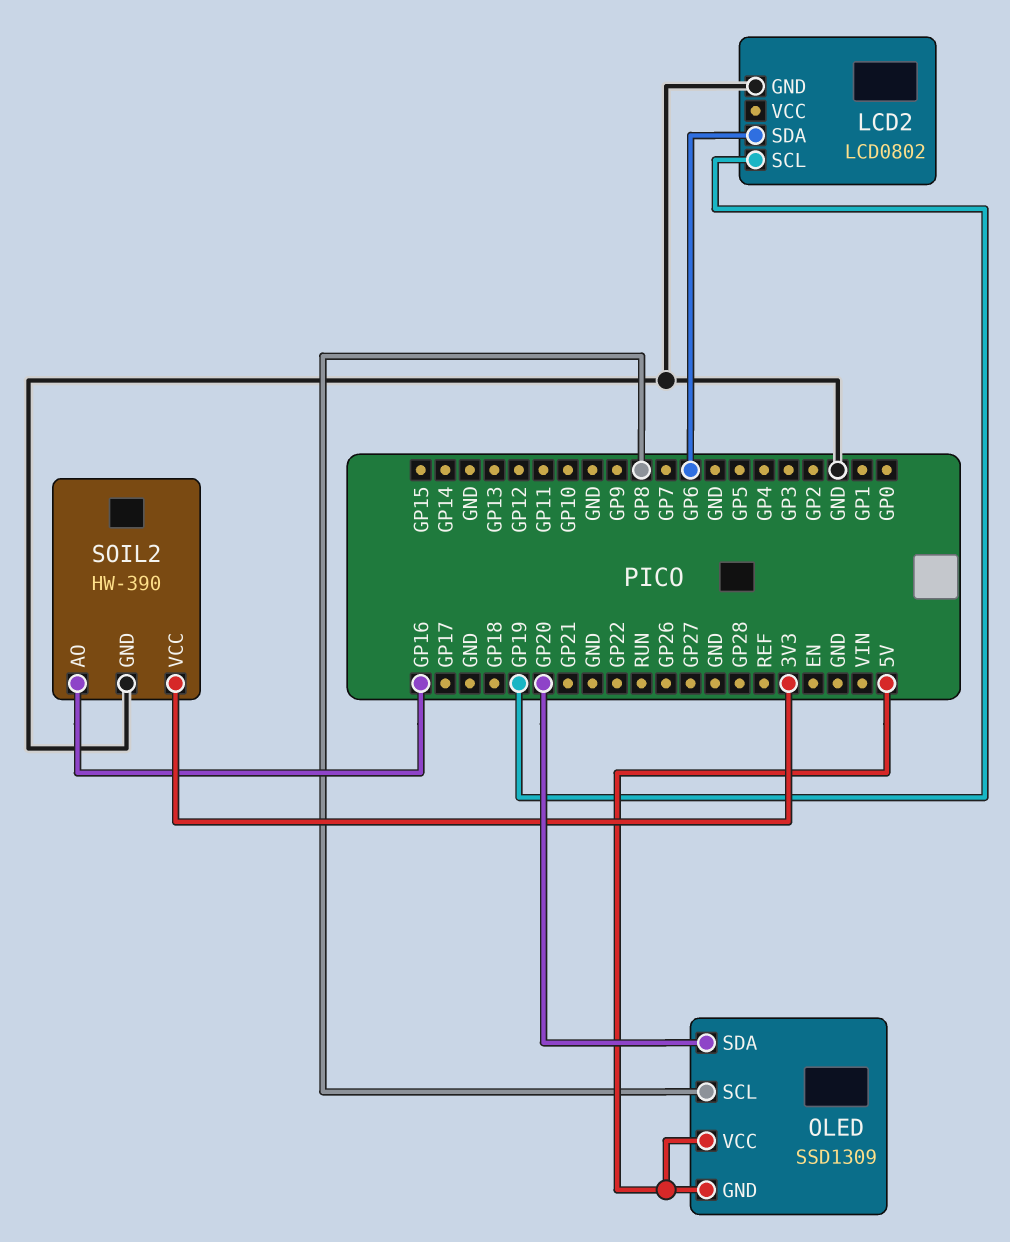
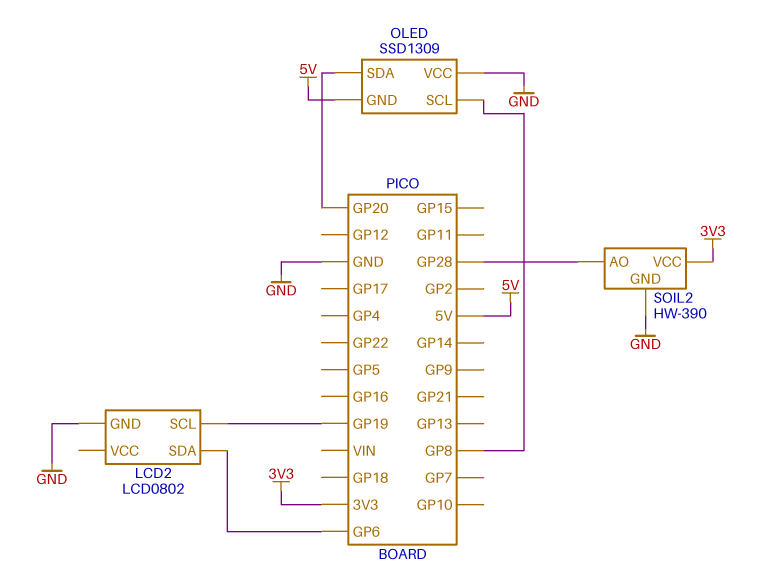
OLED pin VCC: 5V -> GND
SOIL2 pin AO: GP16 -> GP28

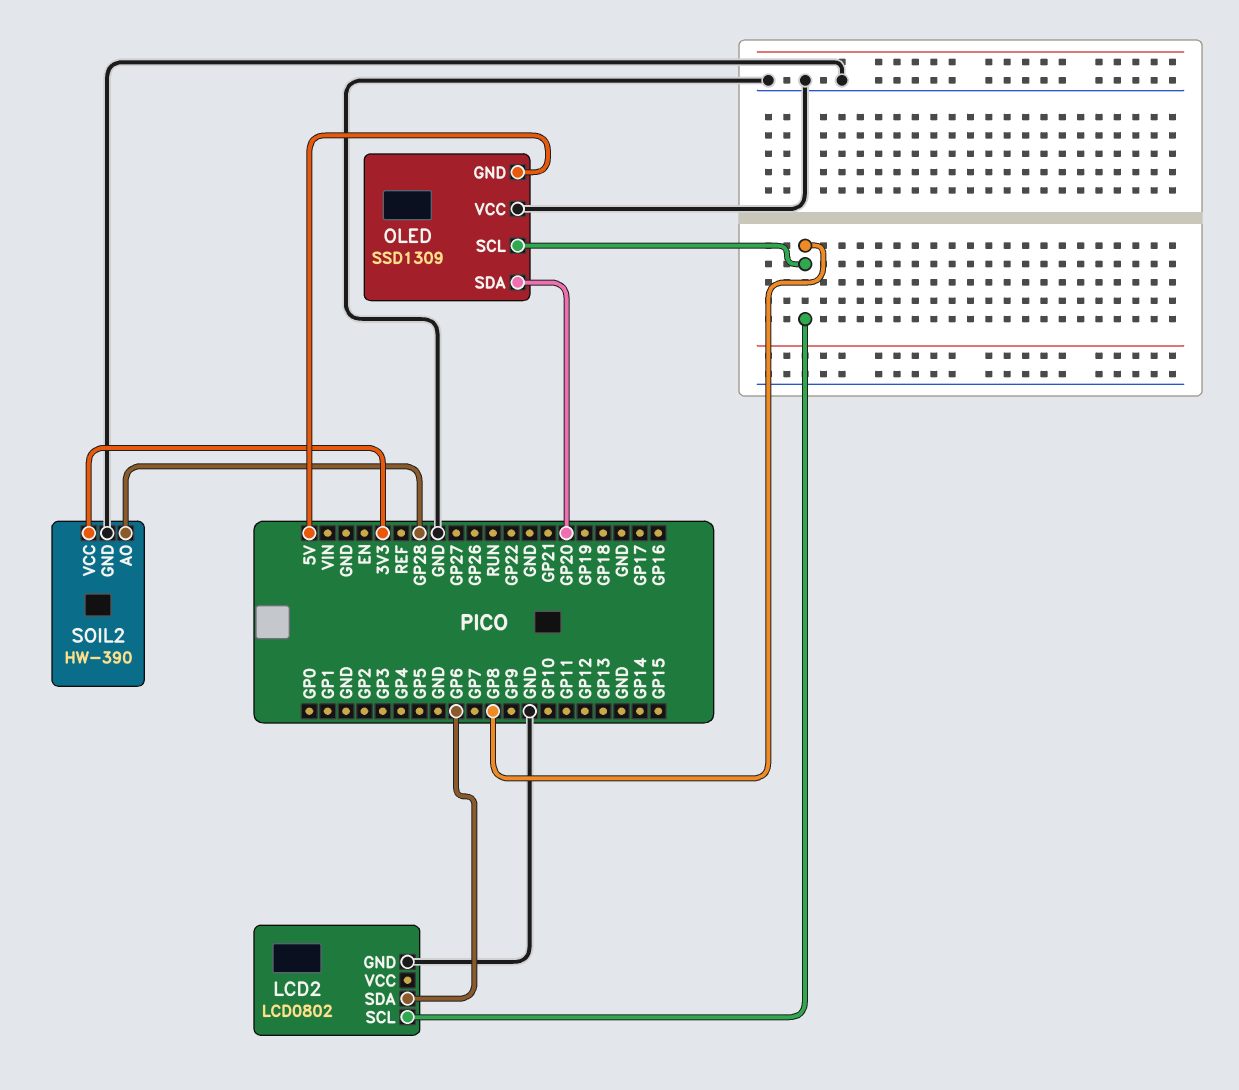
LCD2 pin SCL: GP19 -> GP8

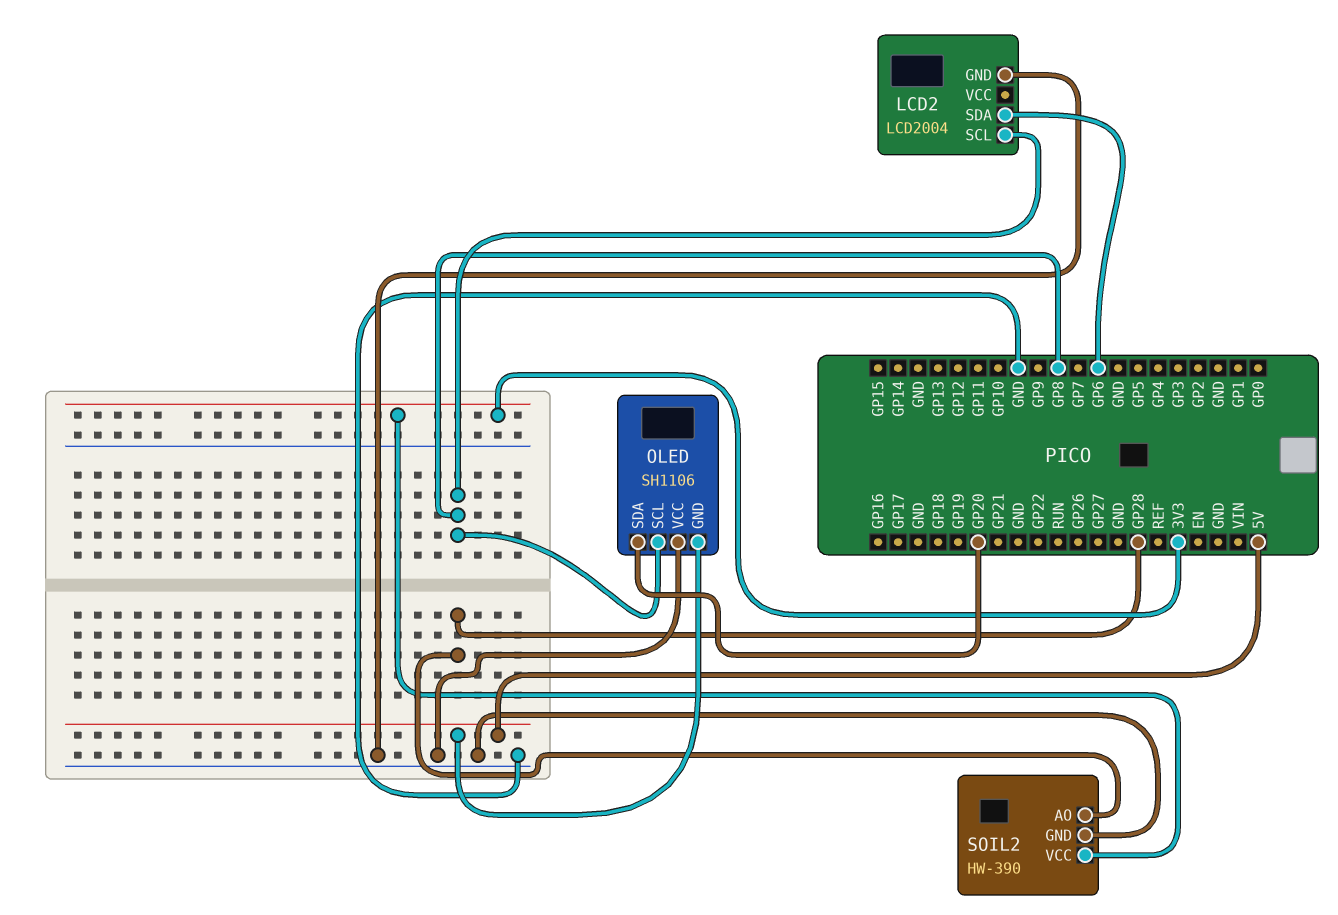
LCD2: LCD0802 -> LCD2004
OLED: SSD1309 -> SH1106

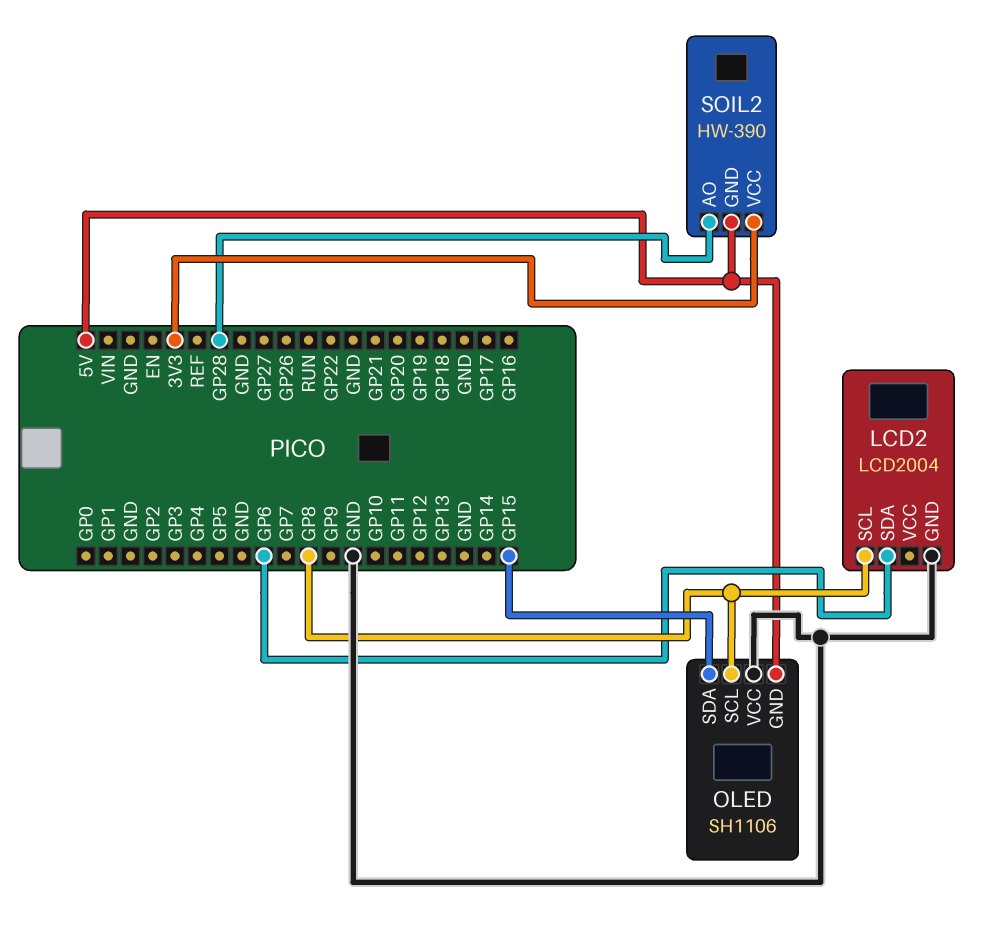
OLED pin SDA: GP20 -> GP15
SOIL2 pin GND: GND -> 5V

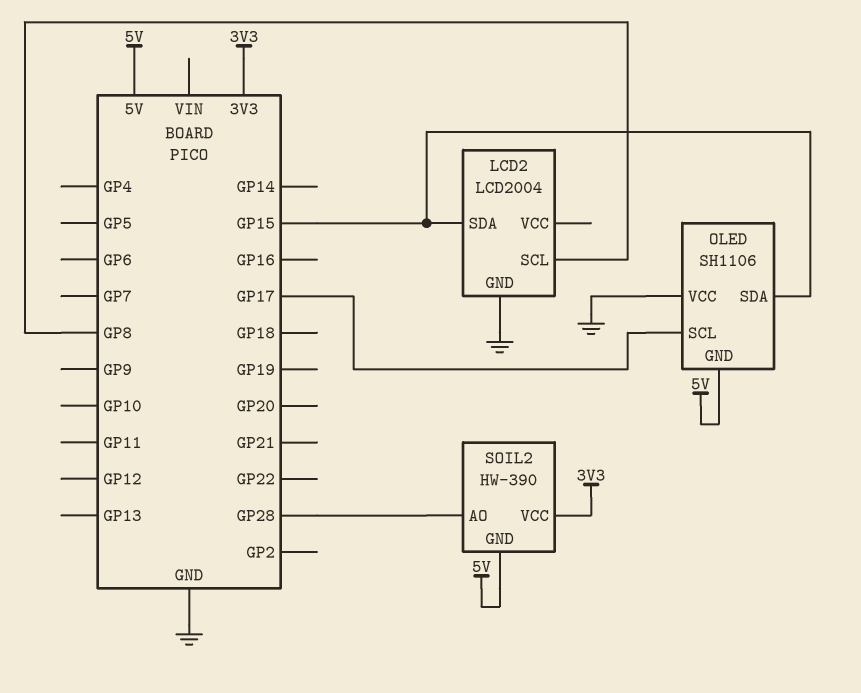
LCD2 pin SDA: GP6 -> GP15
OLED pin SCL: GP8 -> GP17

